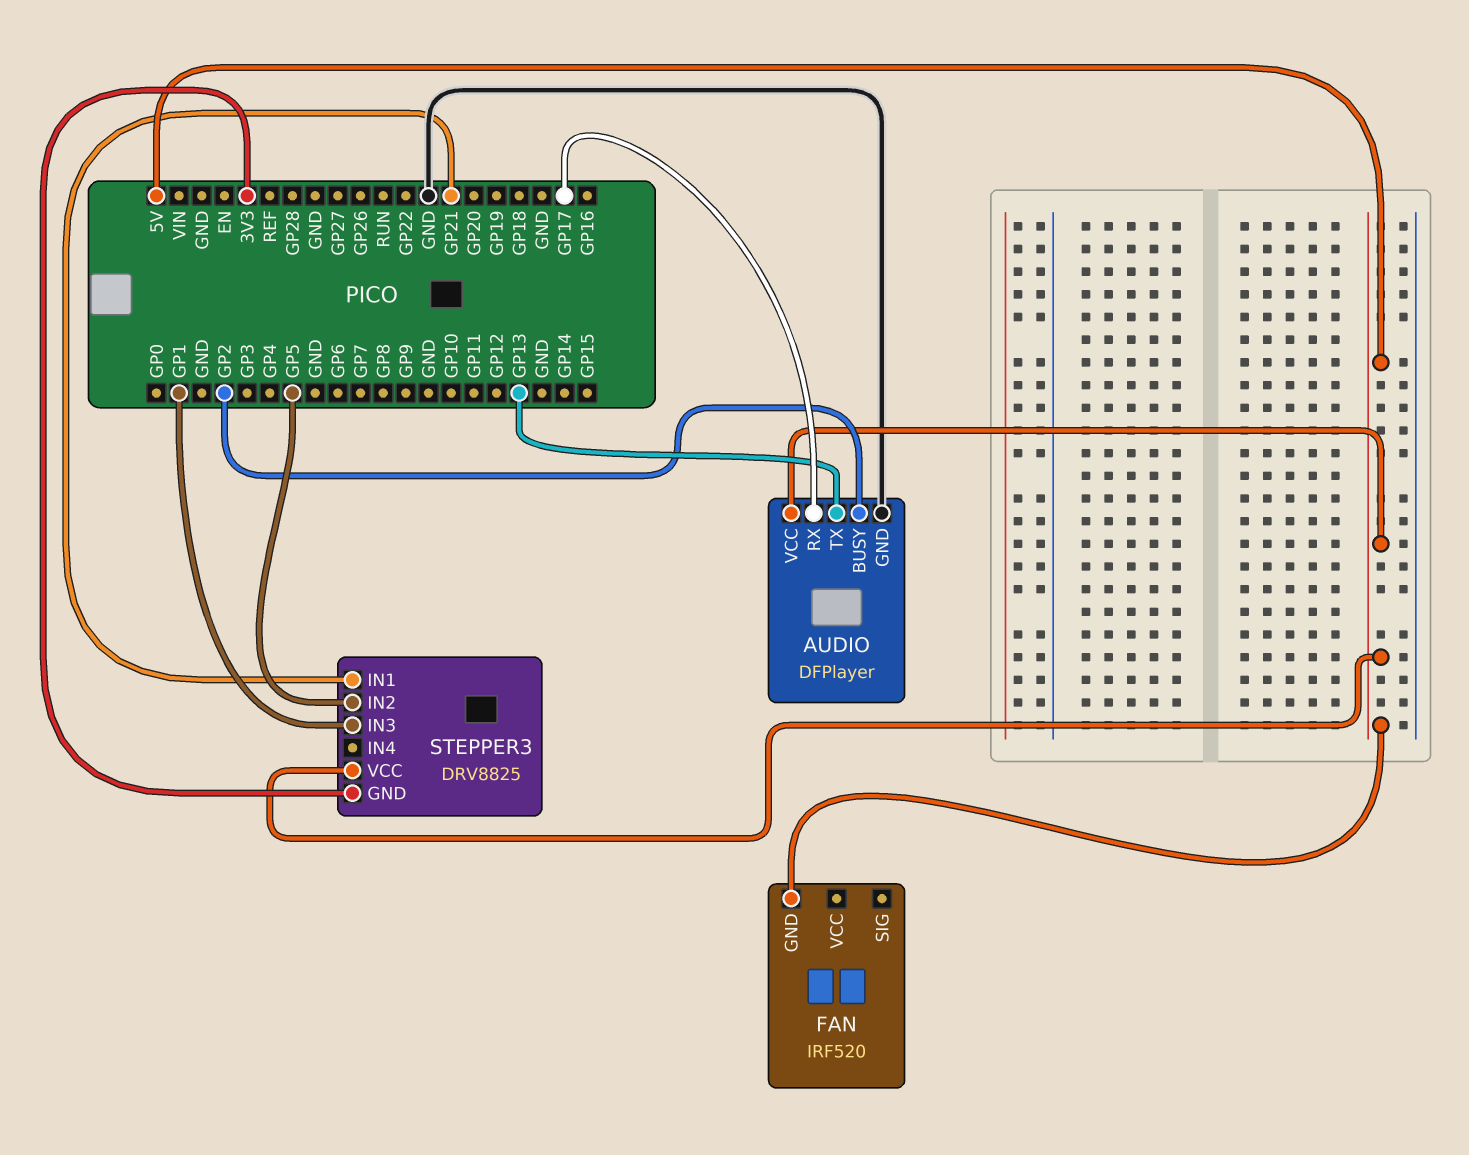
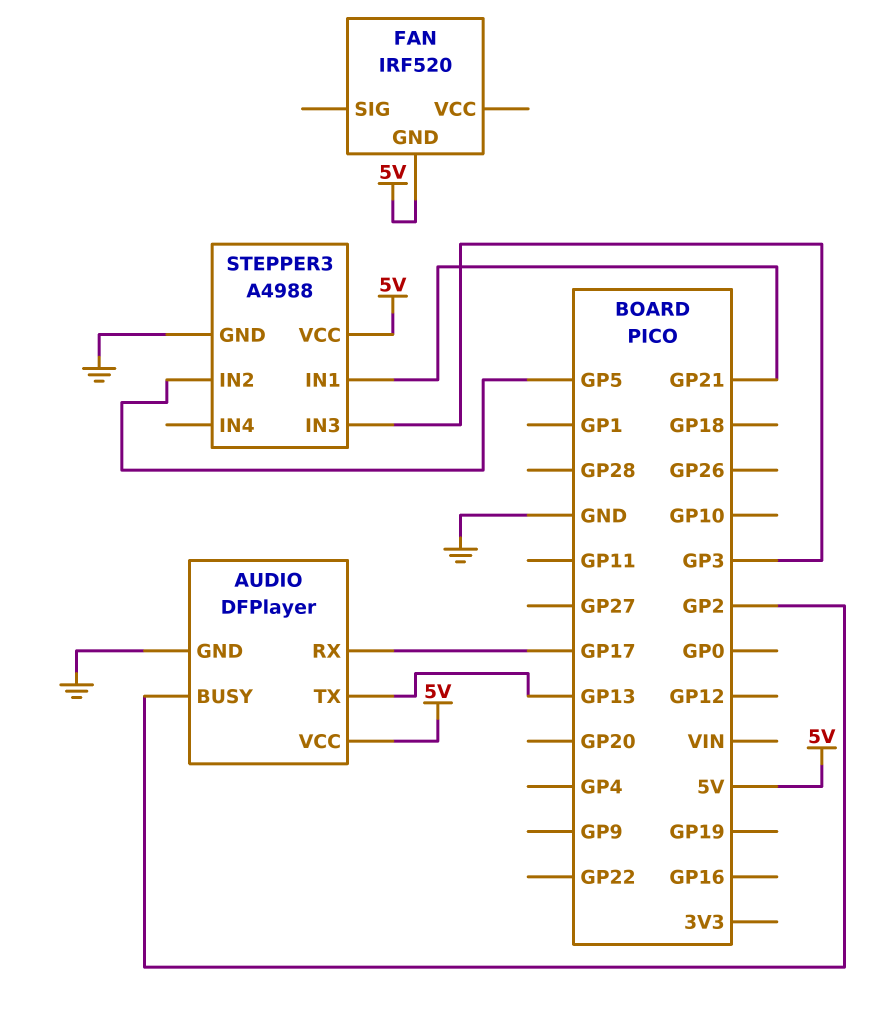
STEPPER3: DRV8825 -> A4988
STEPPER3 pin GND: 3V3 -> GND
STEPPER3 pin IN3: GP1 -> GP3

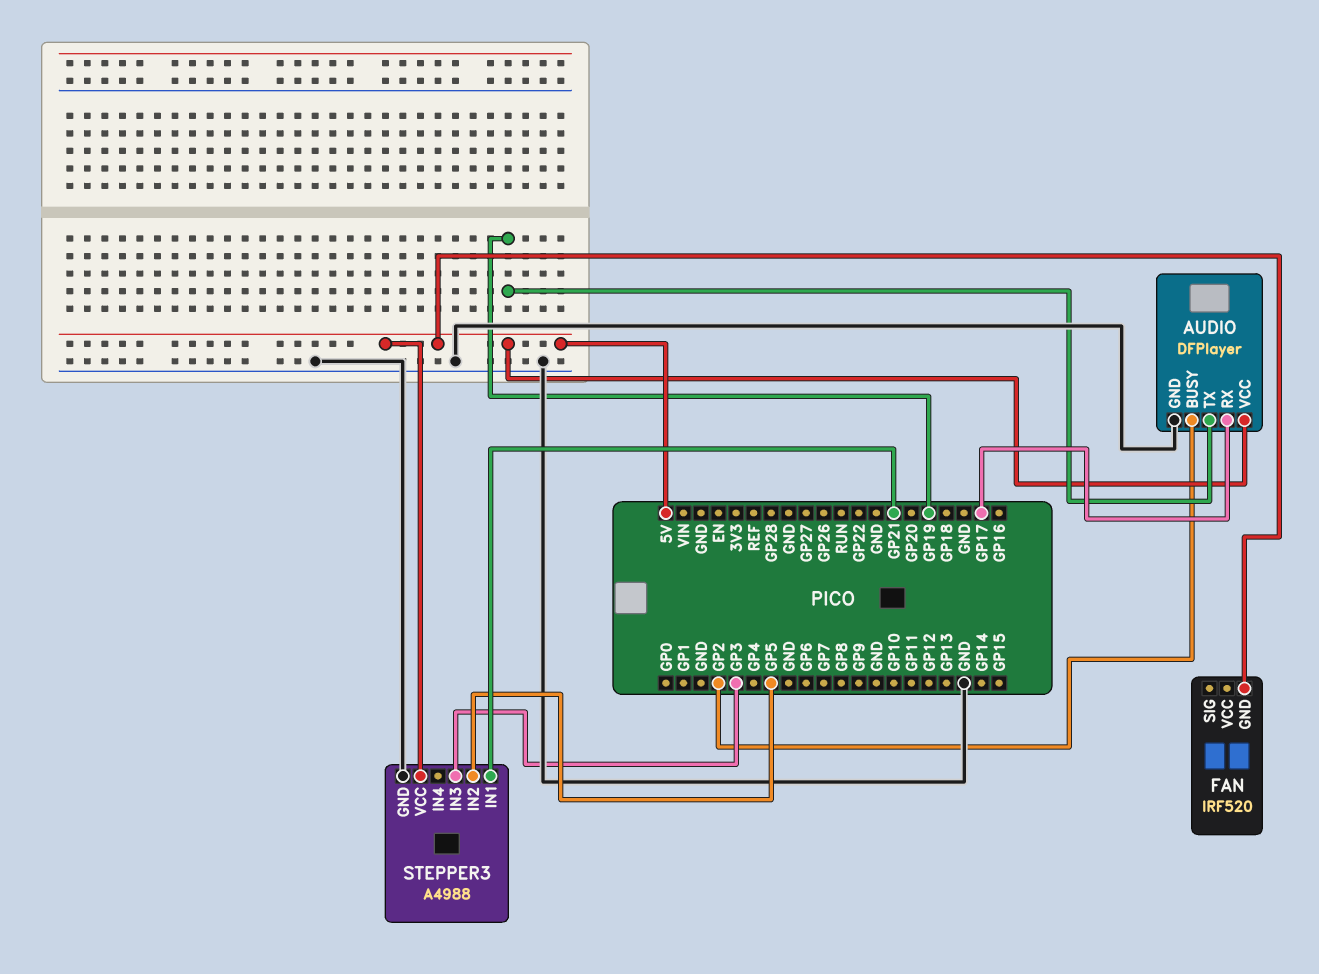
AUDIO pin TX: GP13 -> GP19

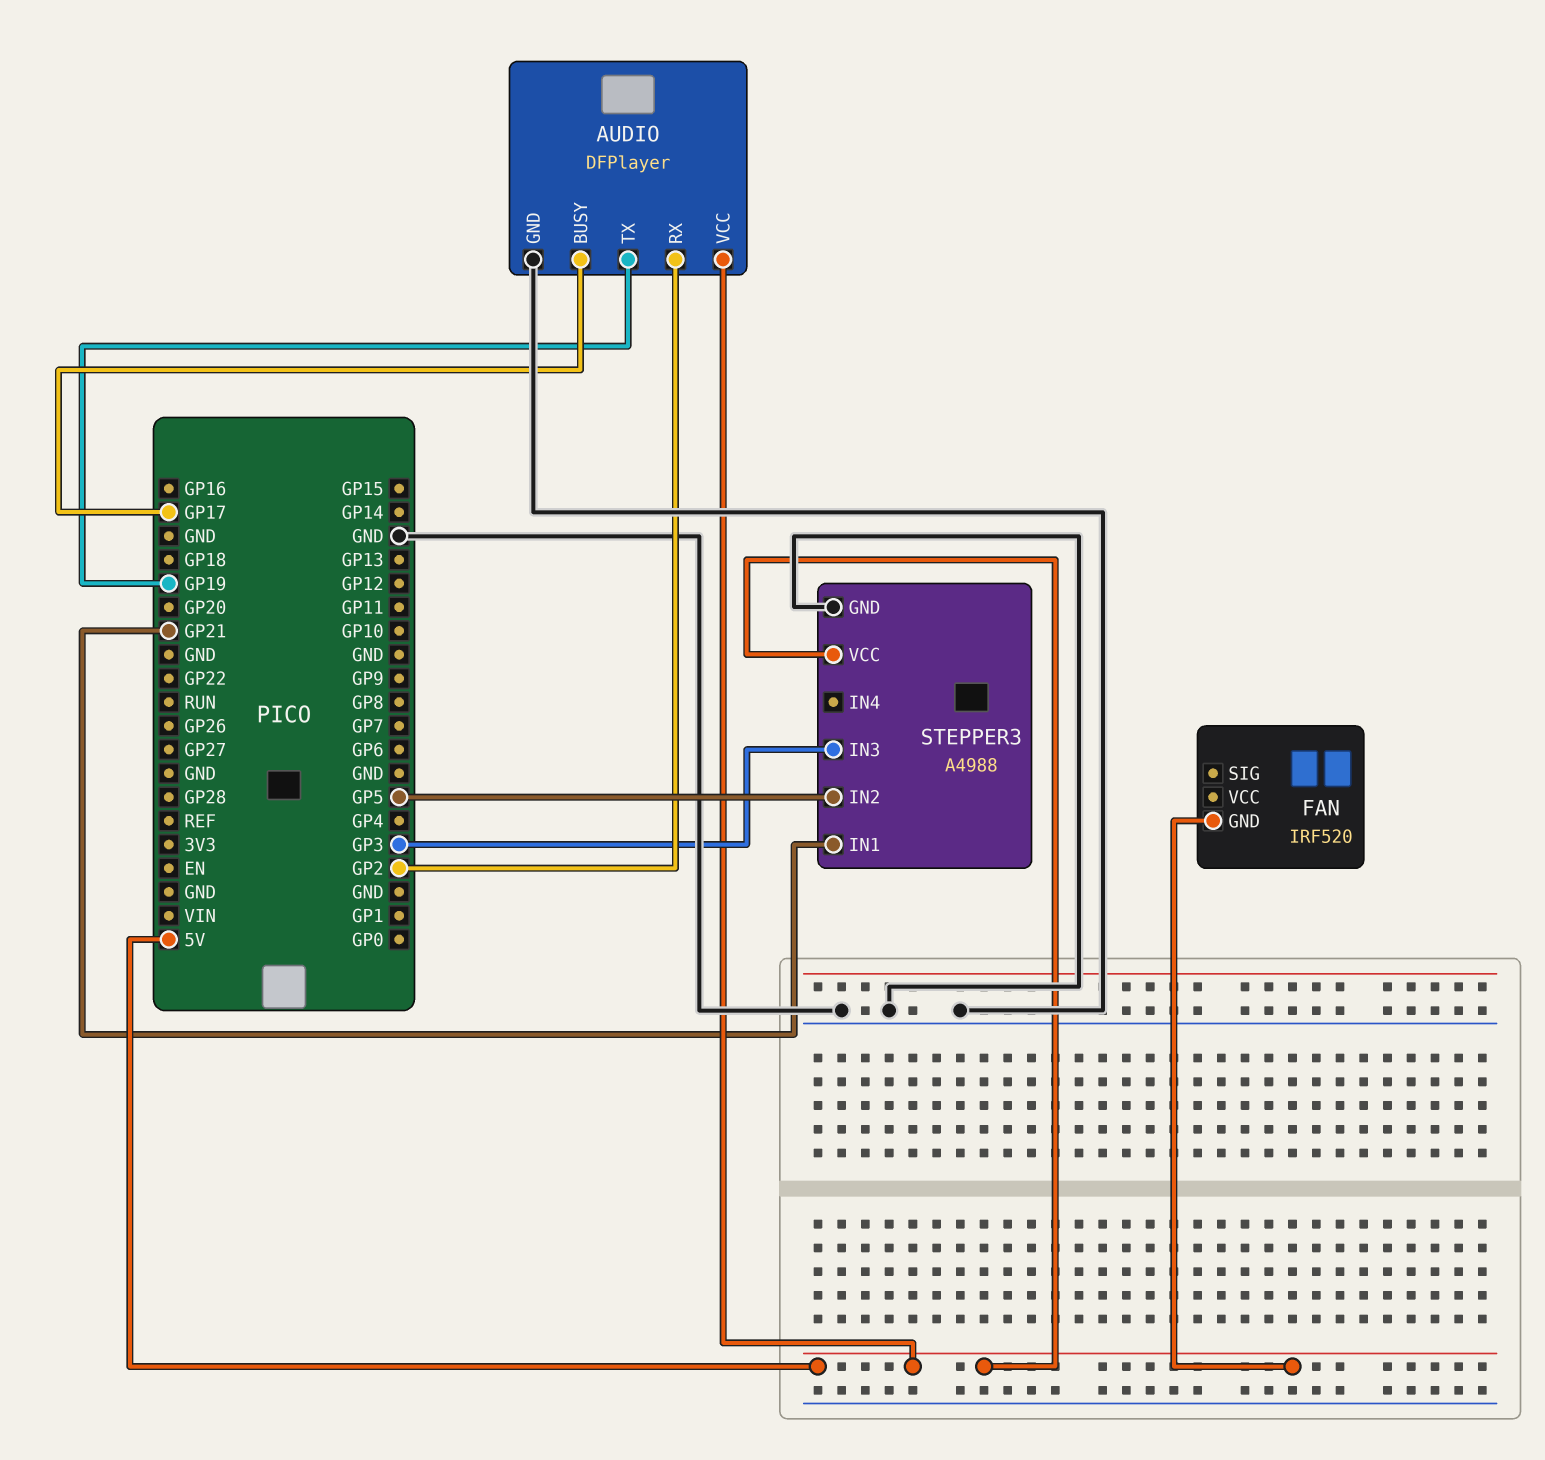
AUDIO pin BUSY: GP2 -> GP17
AUDIO pin RX: GP17 -> GP2

